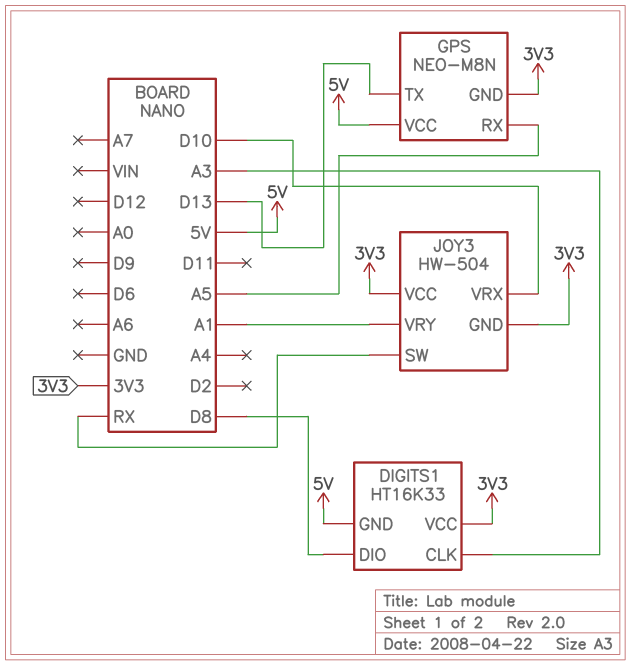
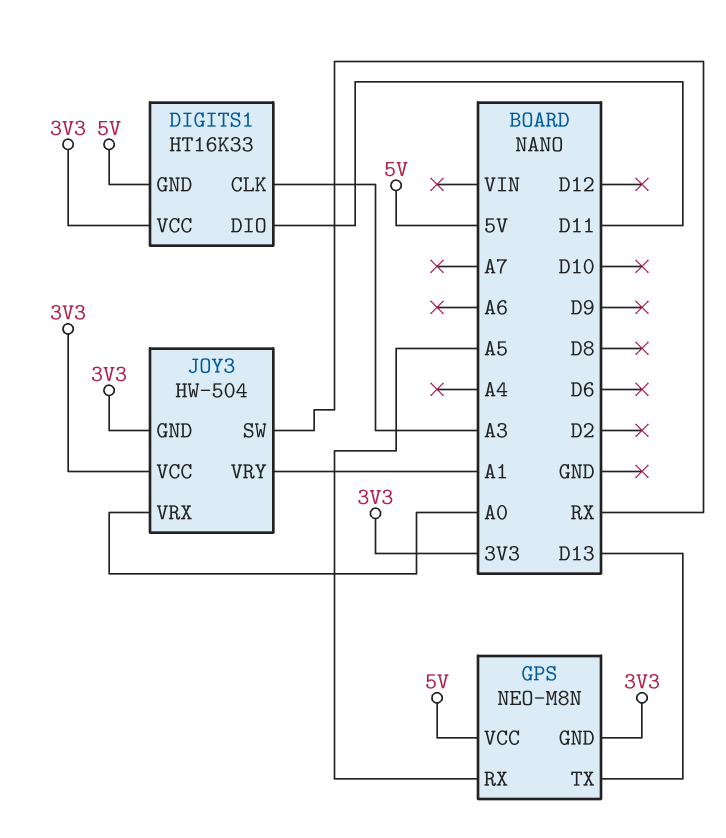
DIGITS1 pin DIO: D8 -> D11
JOY3 pin VRX: D10 -> A0

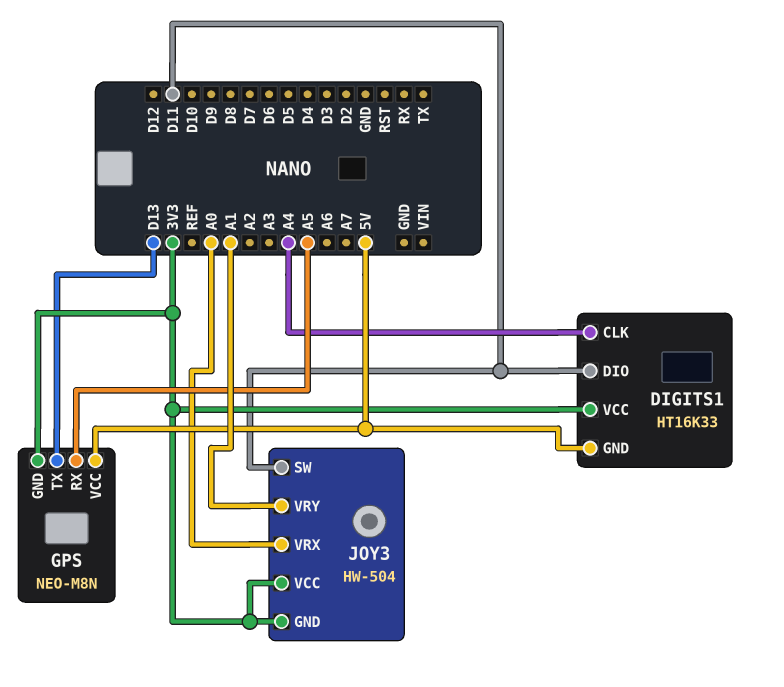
DIGITS1 pin CLK: A3 -> A4
JOY3 pin SW: RX -> D11

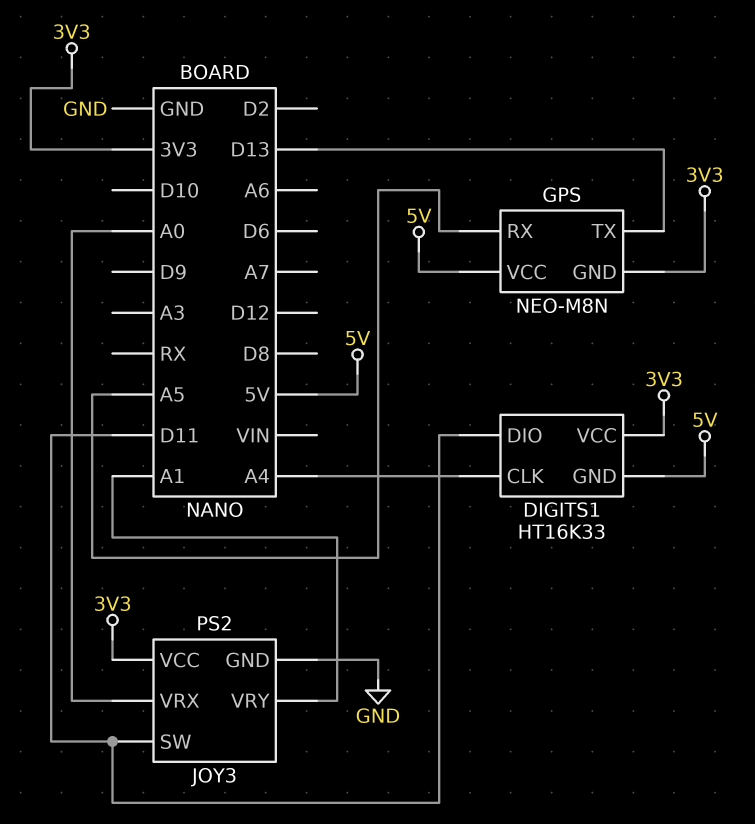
JOY3: HW-504 -> PS2
JOY3 pin GND: 3V3 -> GND

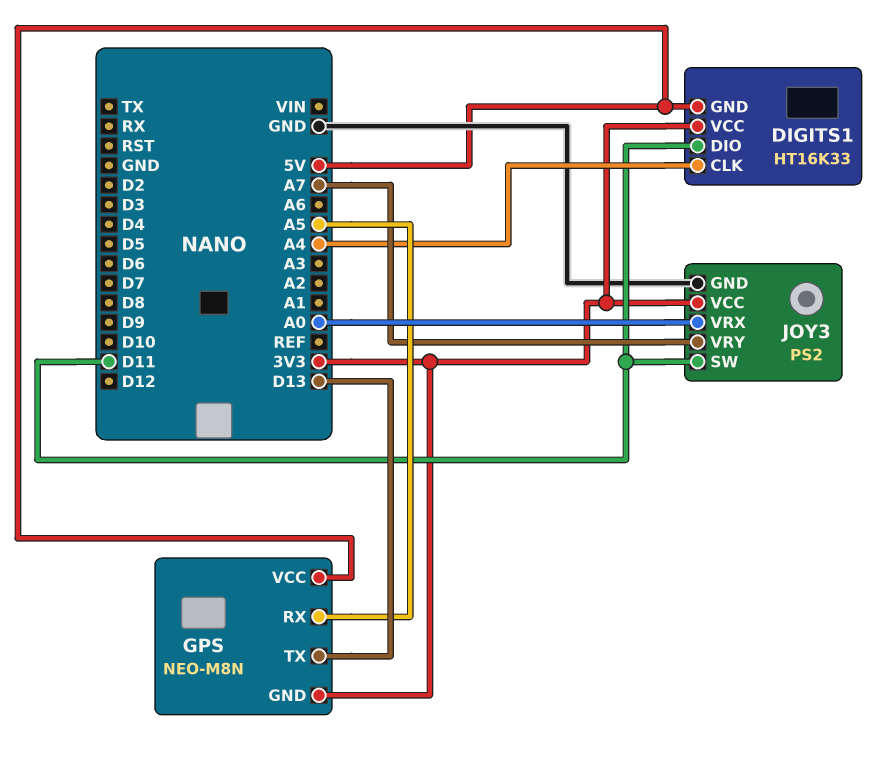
JOY3 pin VRY: A1 -> A7

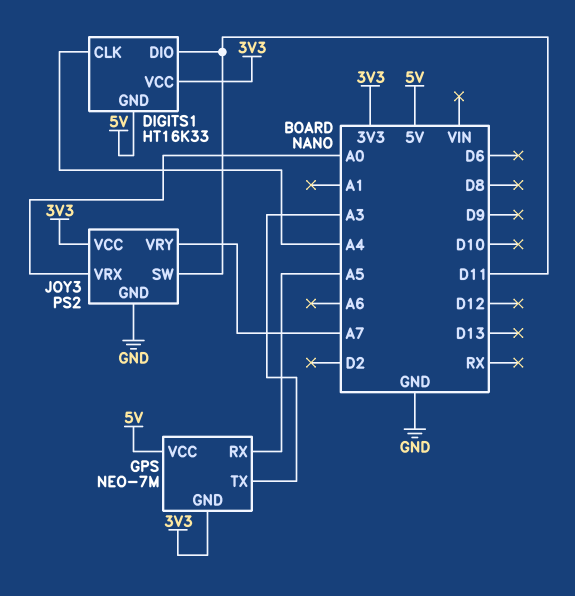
GPS: NEO-M8N -> NEO-7M
GPS pin TX: D13 -> A3

